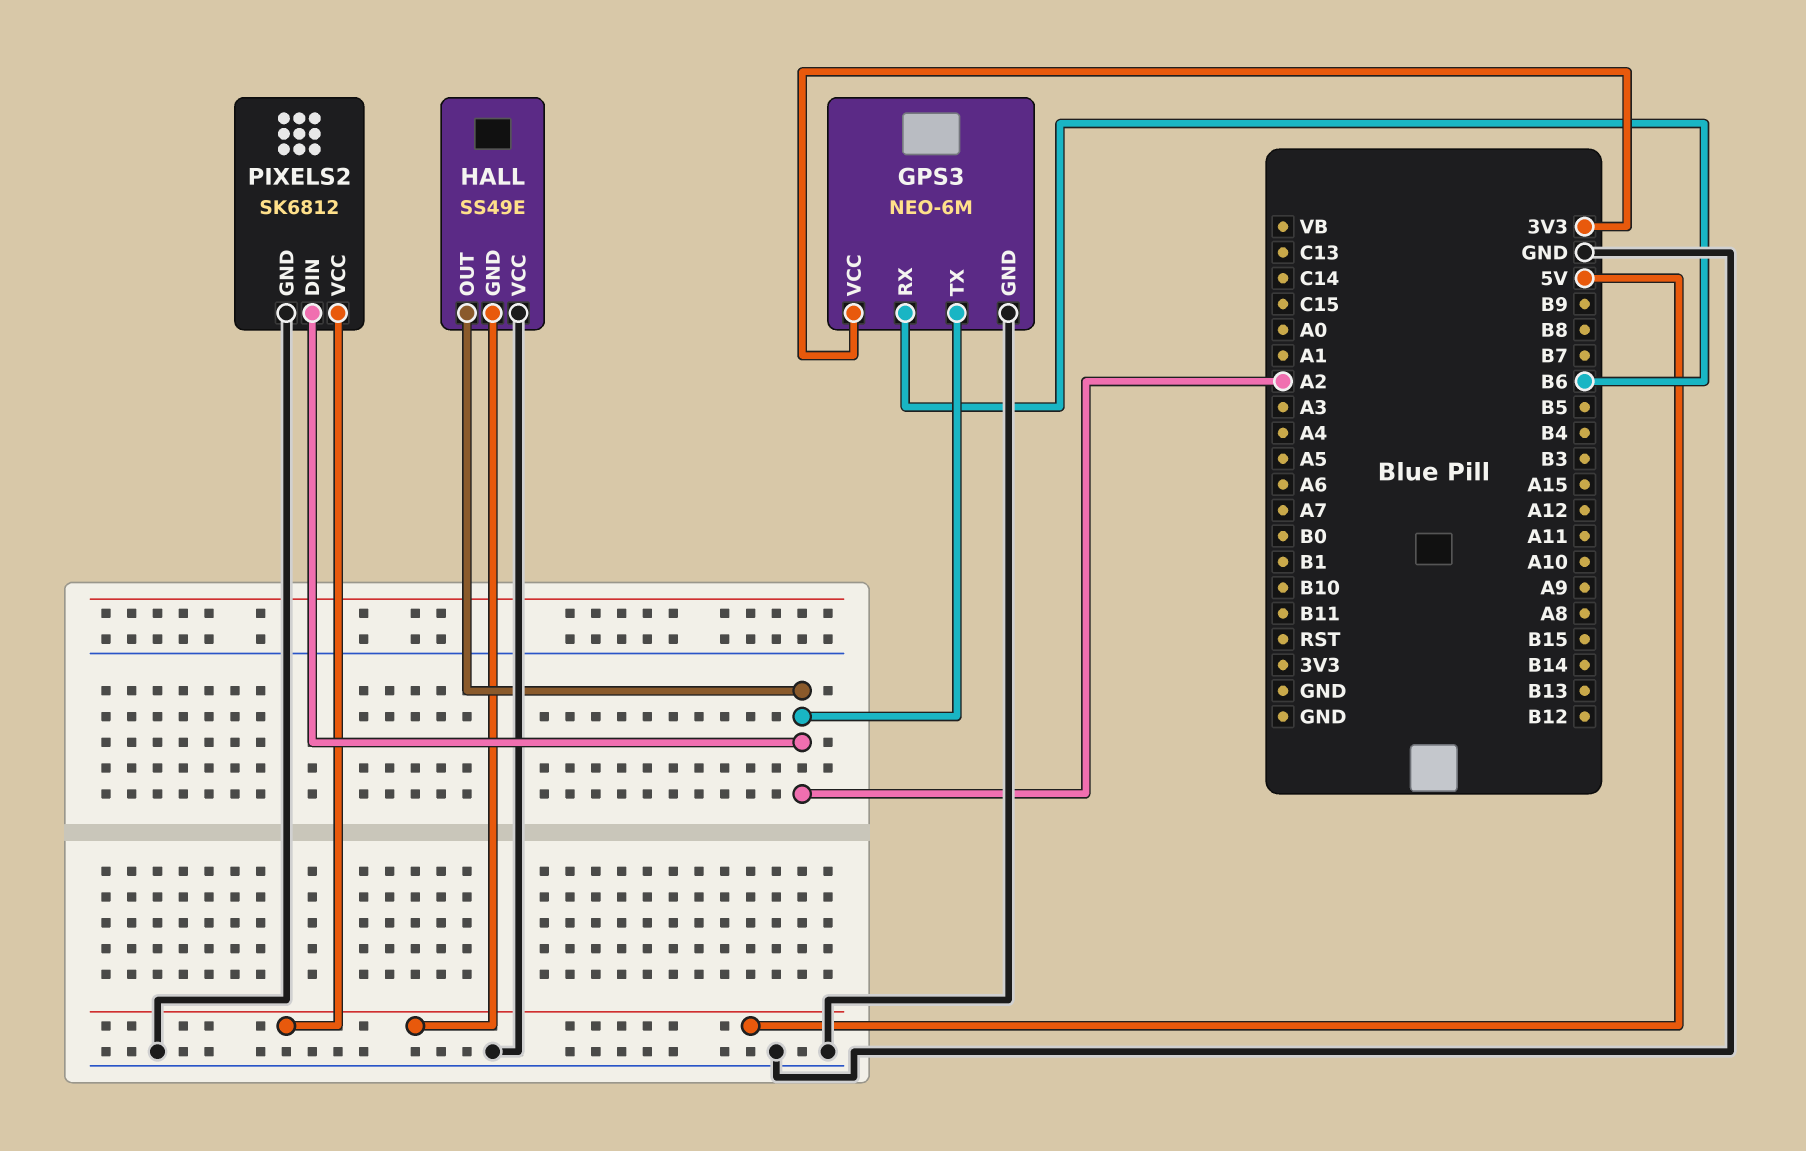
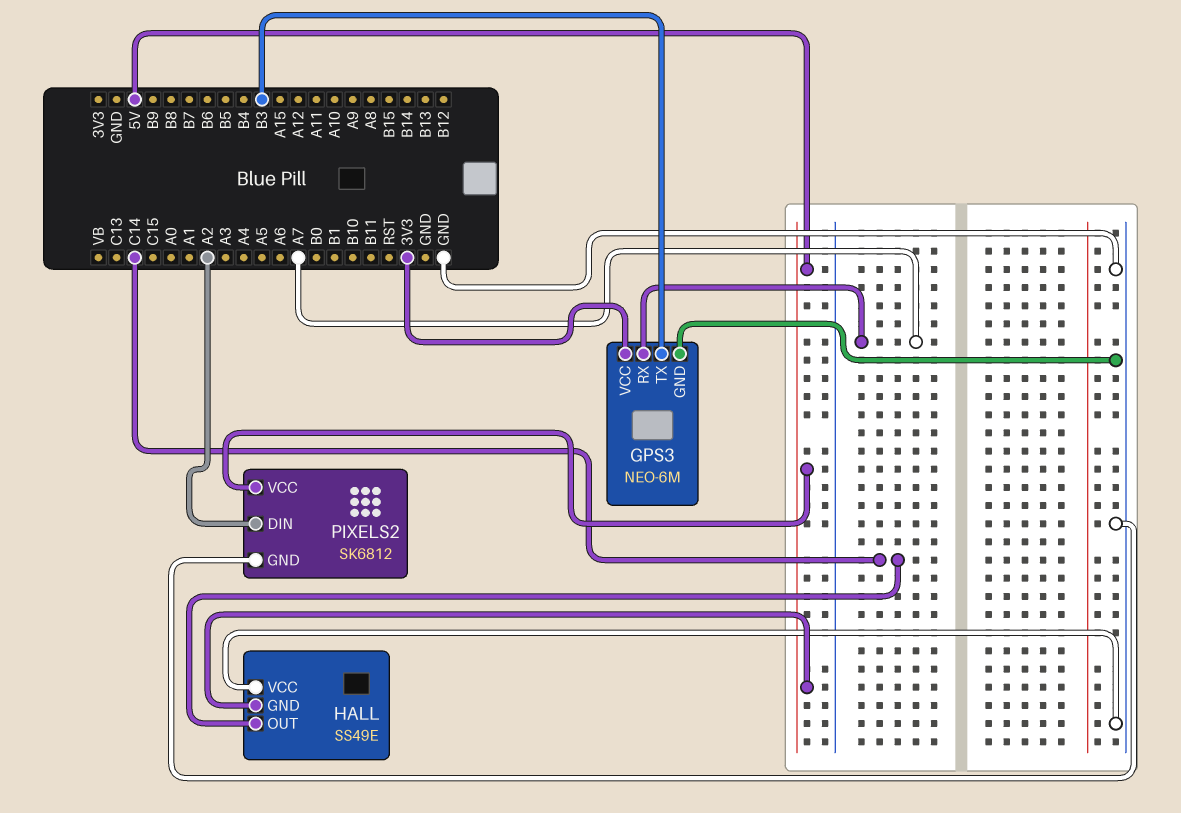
GPS3 pin RX: B6 -> A7
GPS3 pin TX: A2 -> B3
HALL pin OUT: A2 -> C14

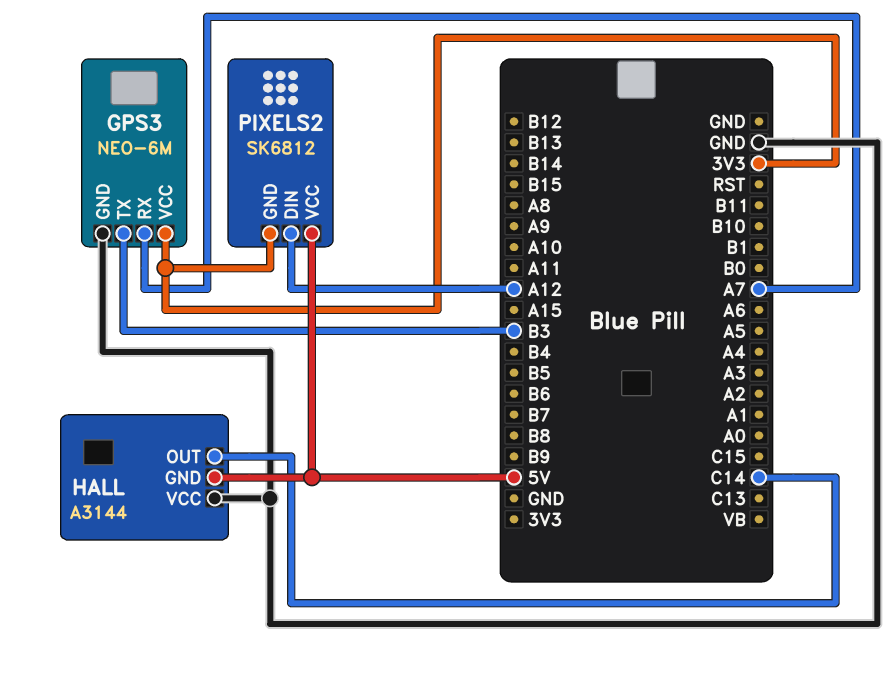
HALL: SS49E -> A3144
PIXELS2 pin DIN: A2 -> A12
PIXELS2 pin GND: GND -> 3V3

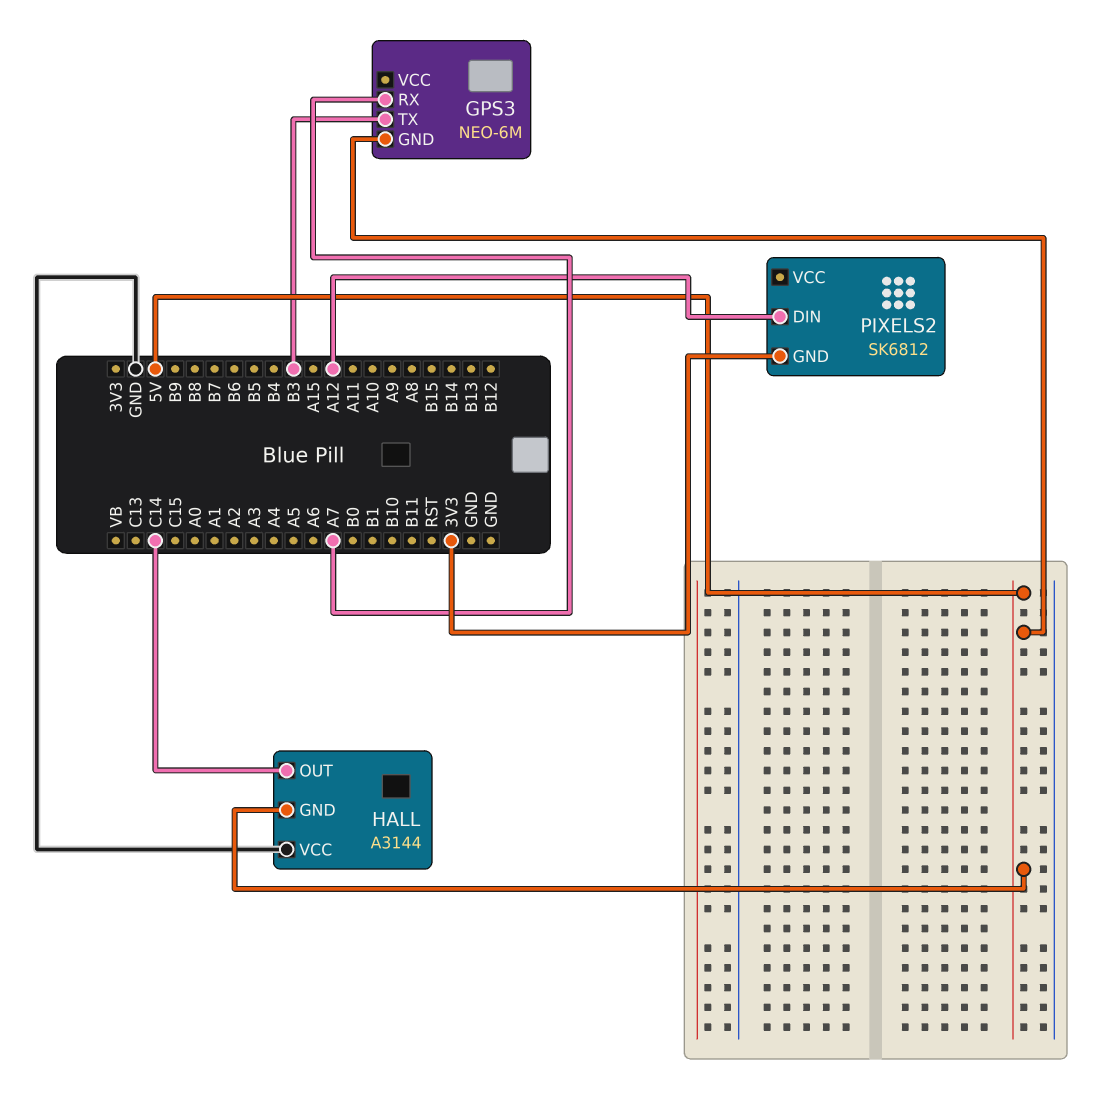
GPS3 pin GND: GND -> 5V
GPS3 pin VCC: 3V3 -> none
PIXELS2 pin VCC: 5V -> none

